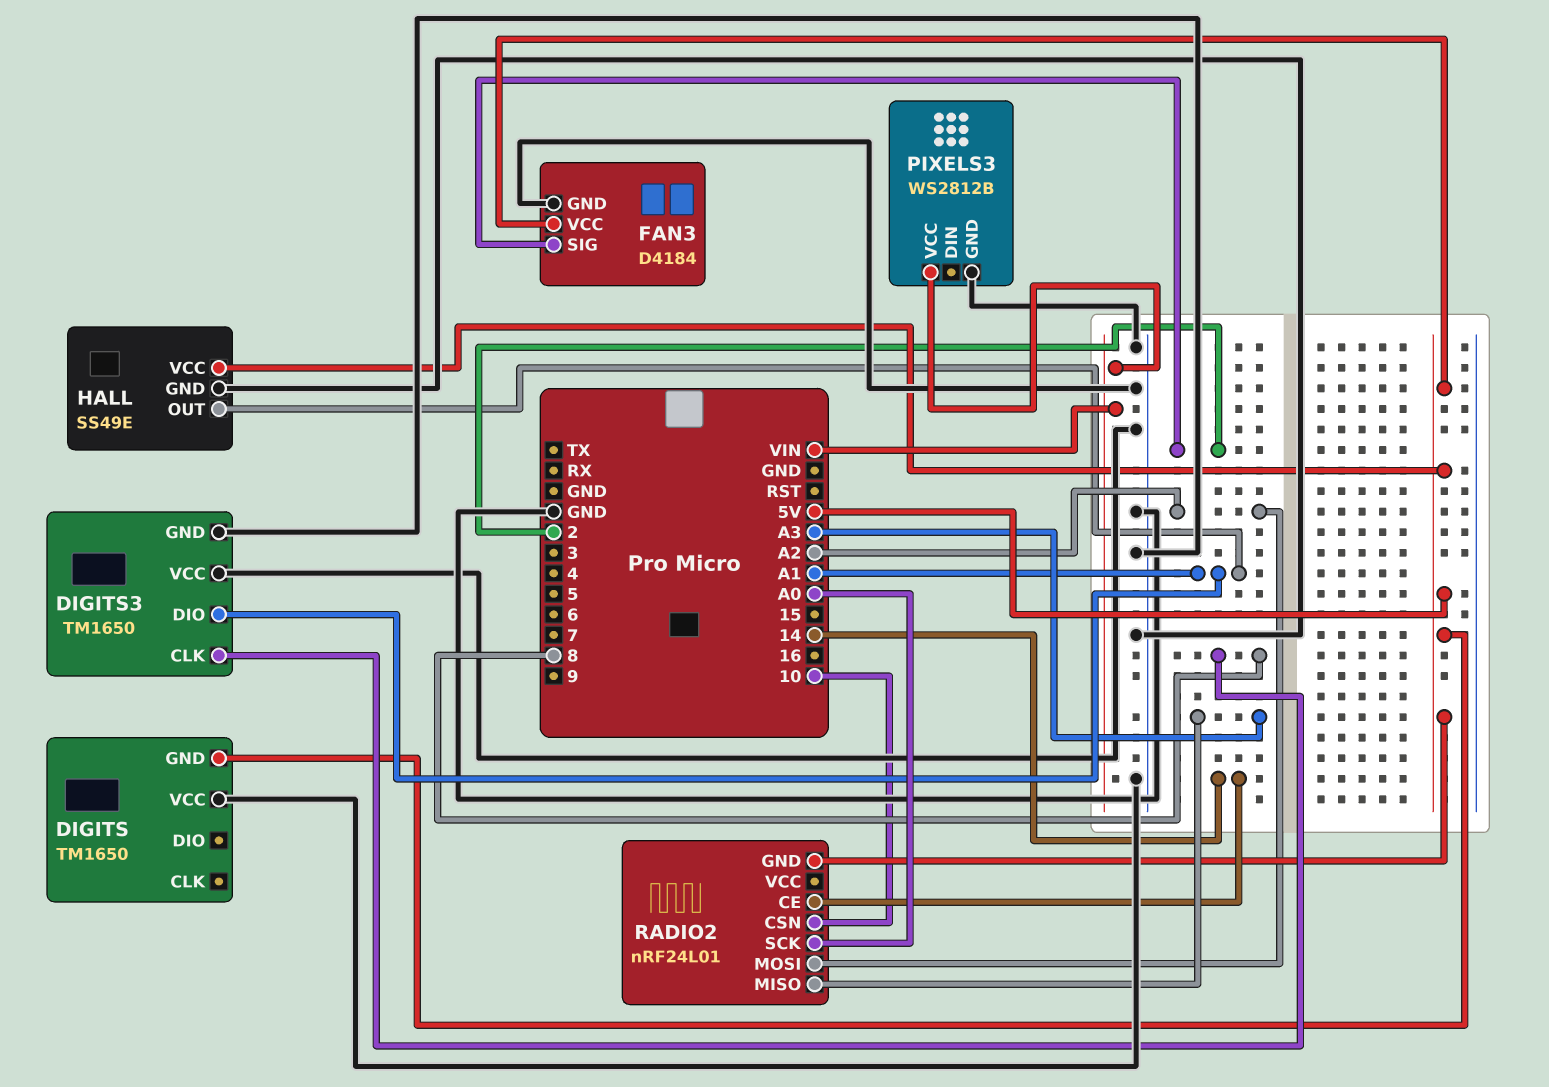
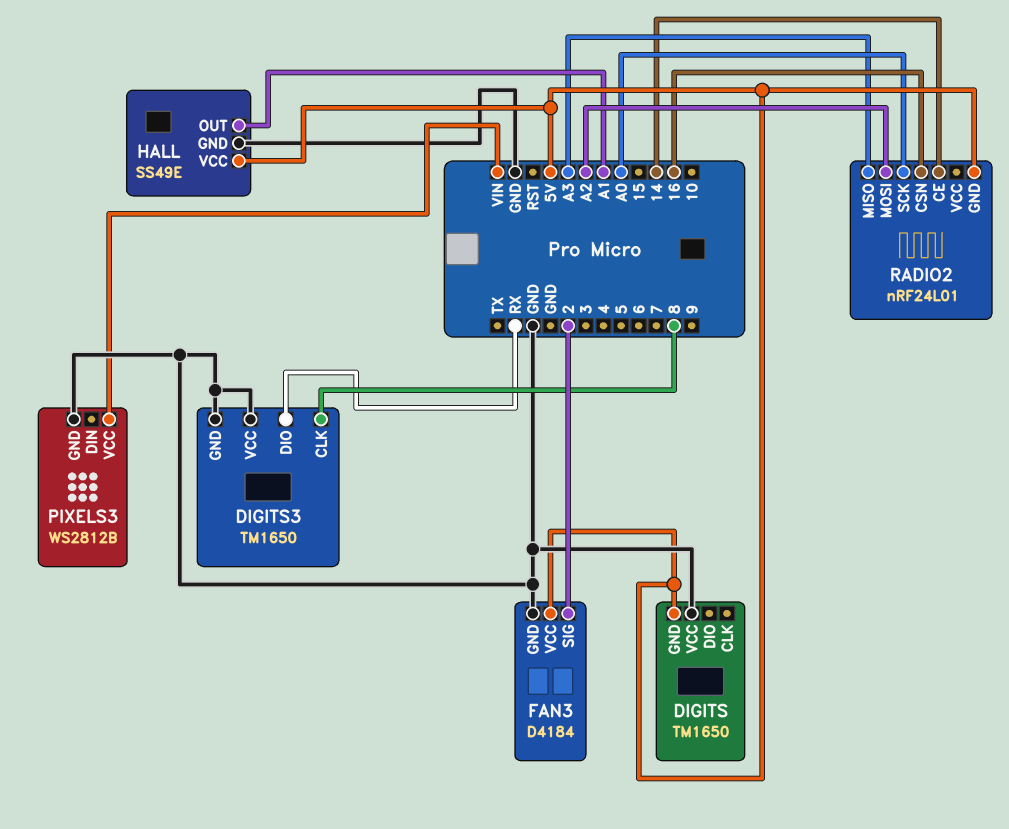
DIGITS3 pin DIO: A1 -> RX
RADIO2 pin CSN: 10 -> 16

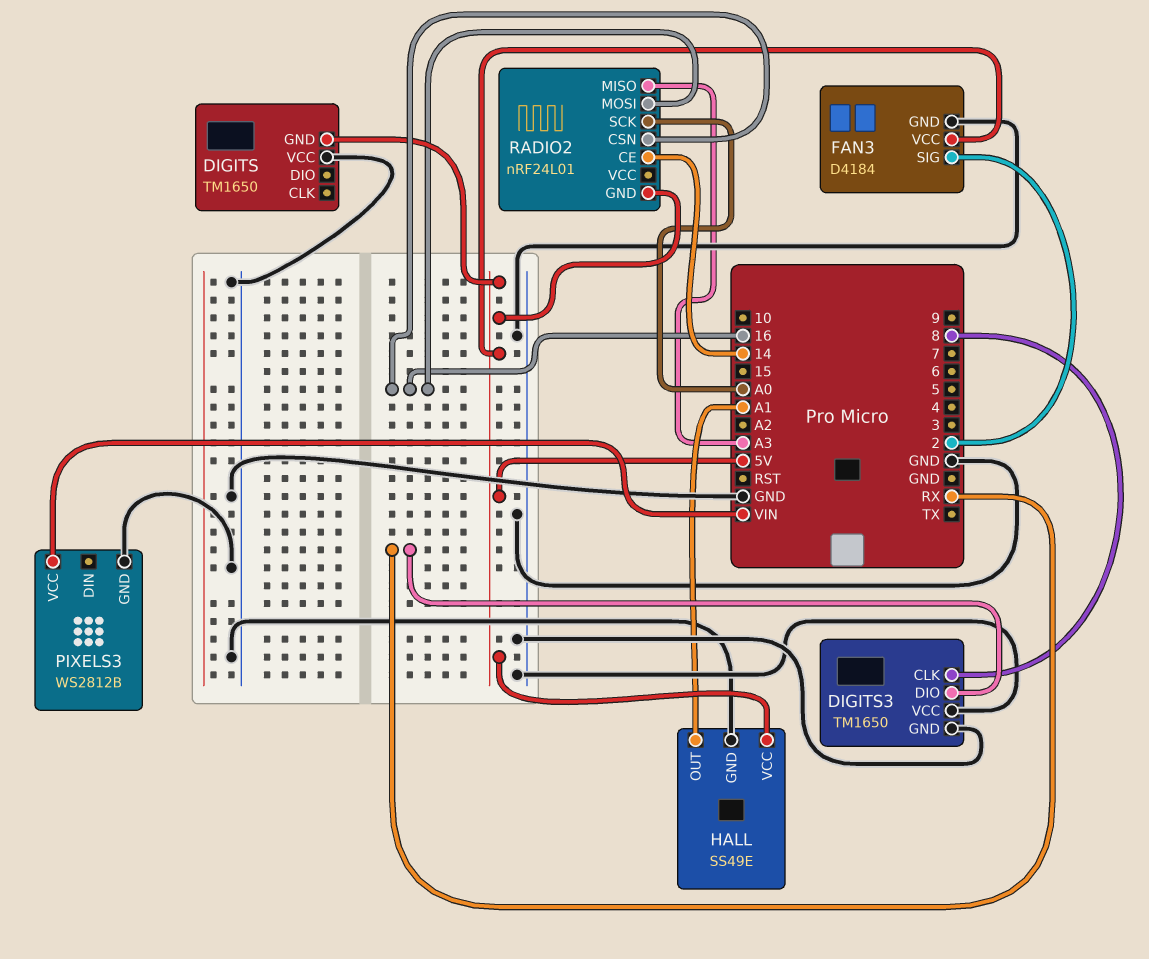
RADIO2 pin MOSI: A2 -> 16

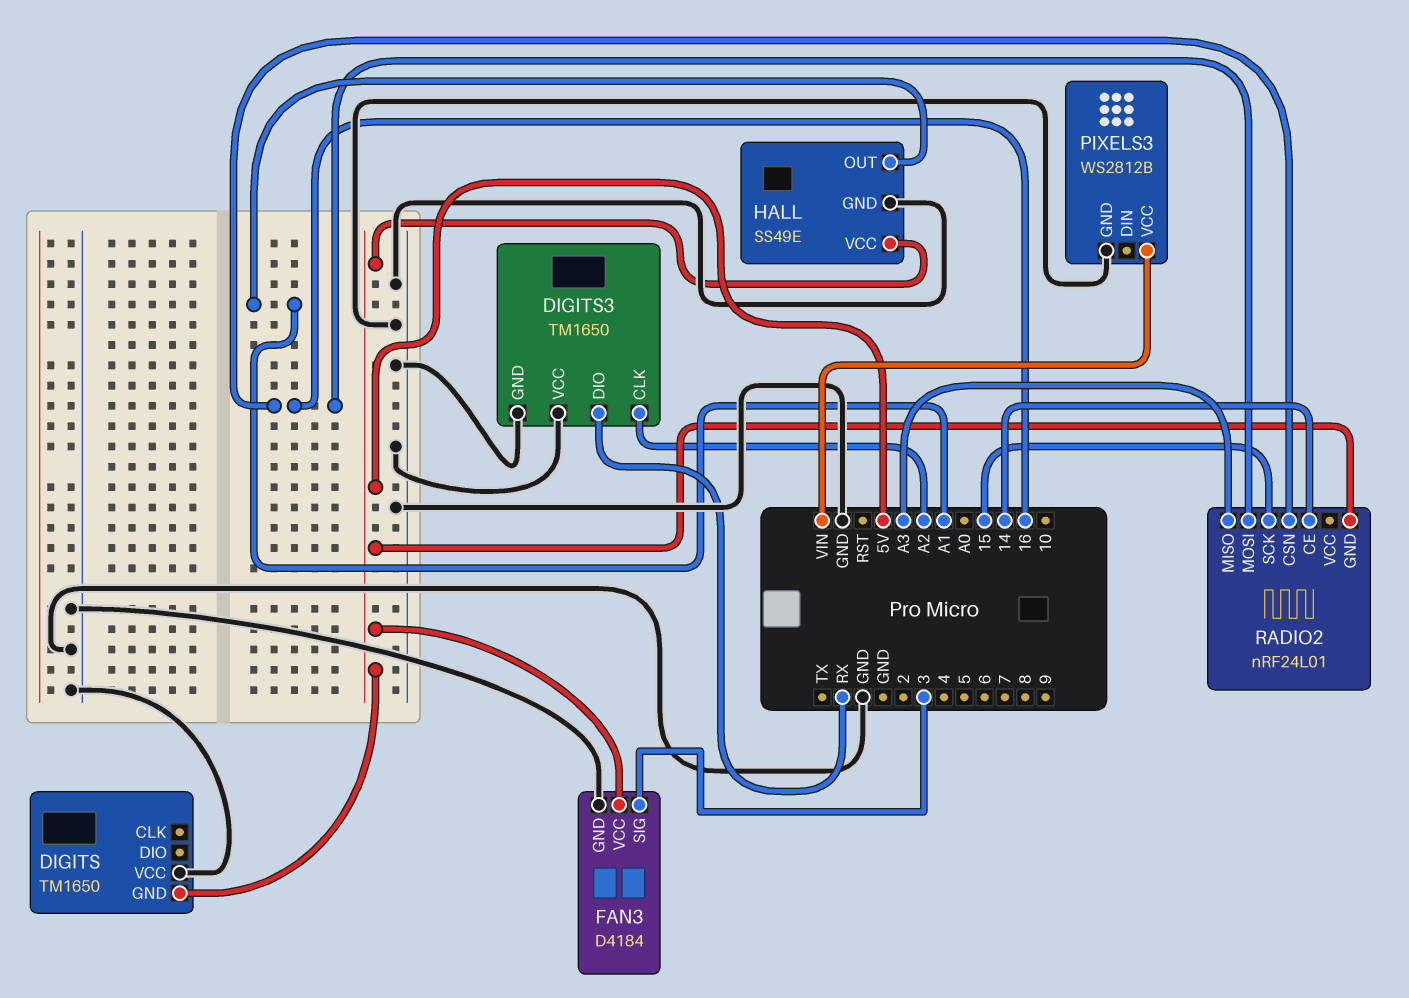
DIGITS3 pin CLK: 8 -> A2
FAN3 pin SIG: 2 -> 3
RADIO2 pin SCK: A0 -> 15

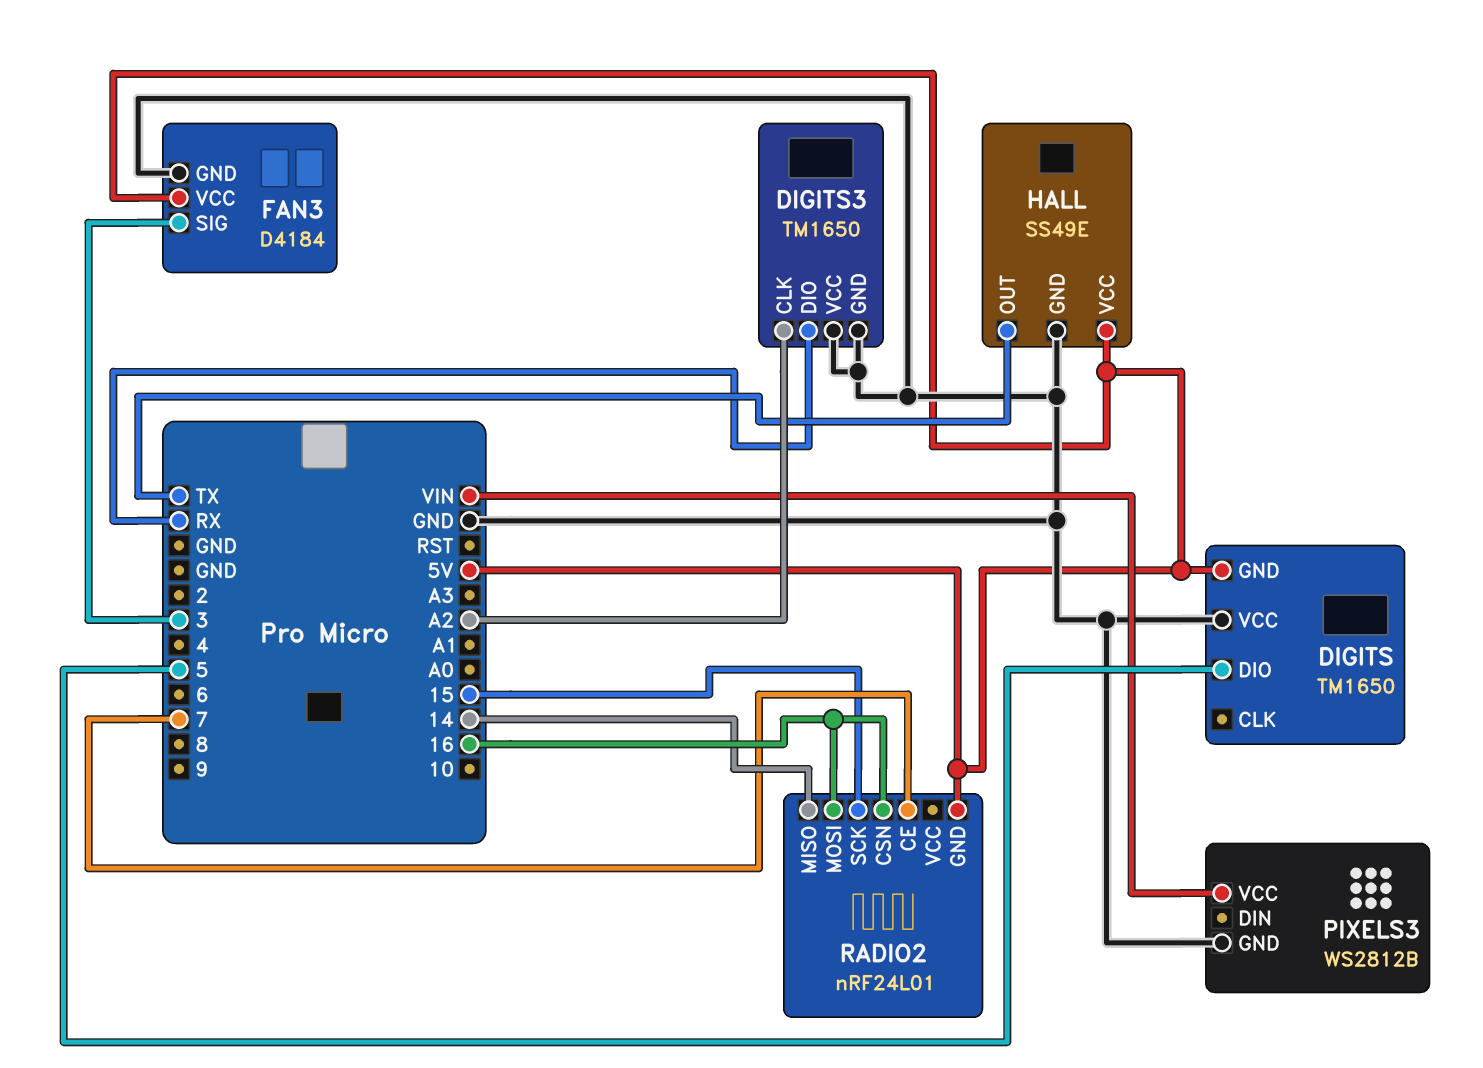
DIGITS pin DIO: none -> 5
HALL pin OUT: A1 -> TX
RADIO2 pin CE: 14 -> 7
RADIO2 pin MISO: A3 -> 14

